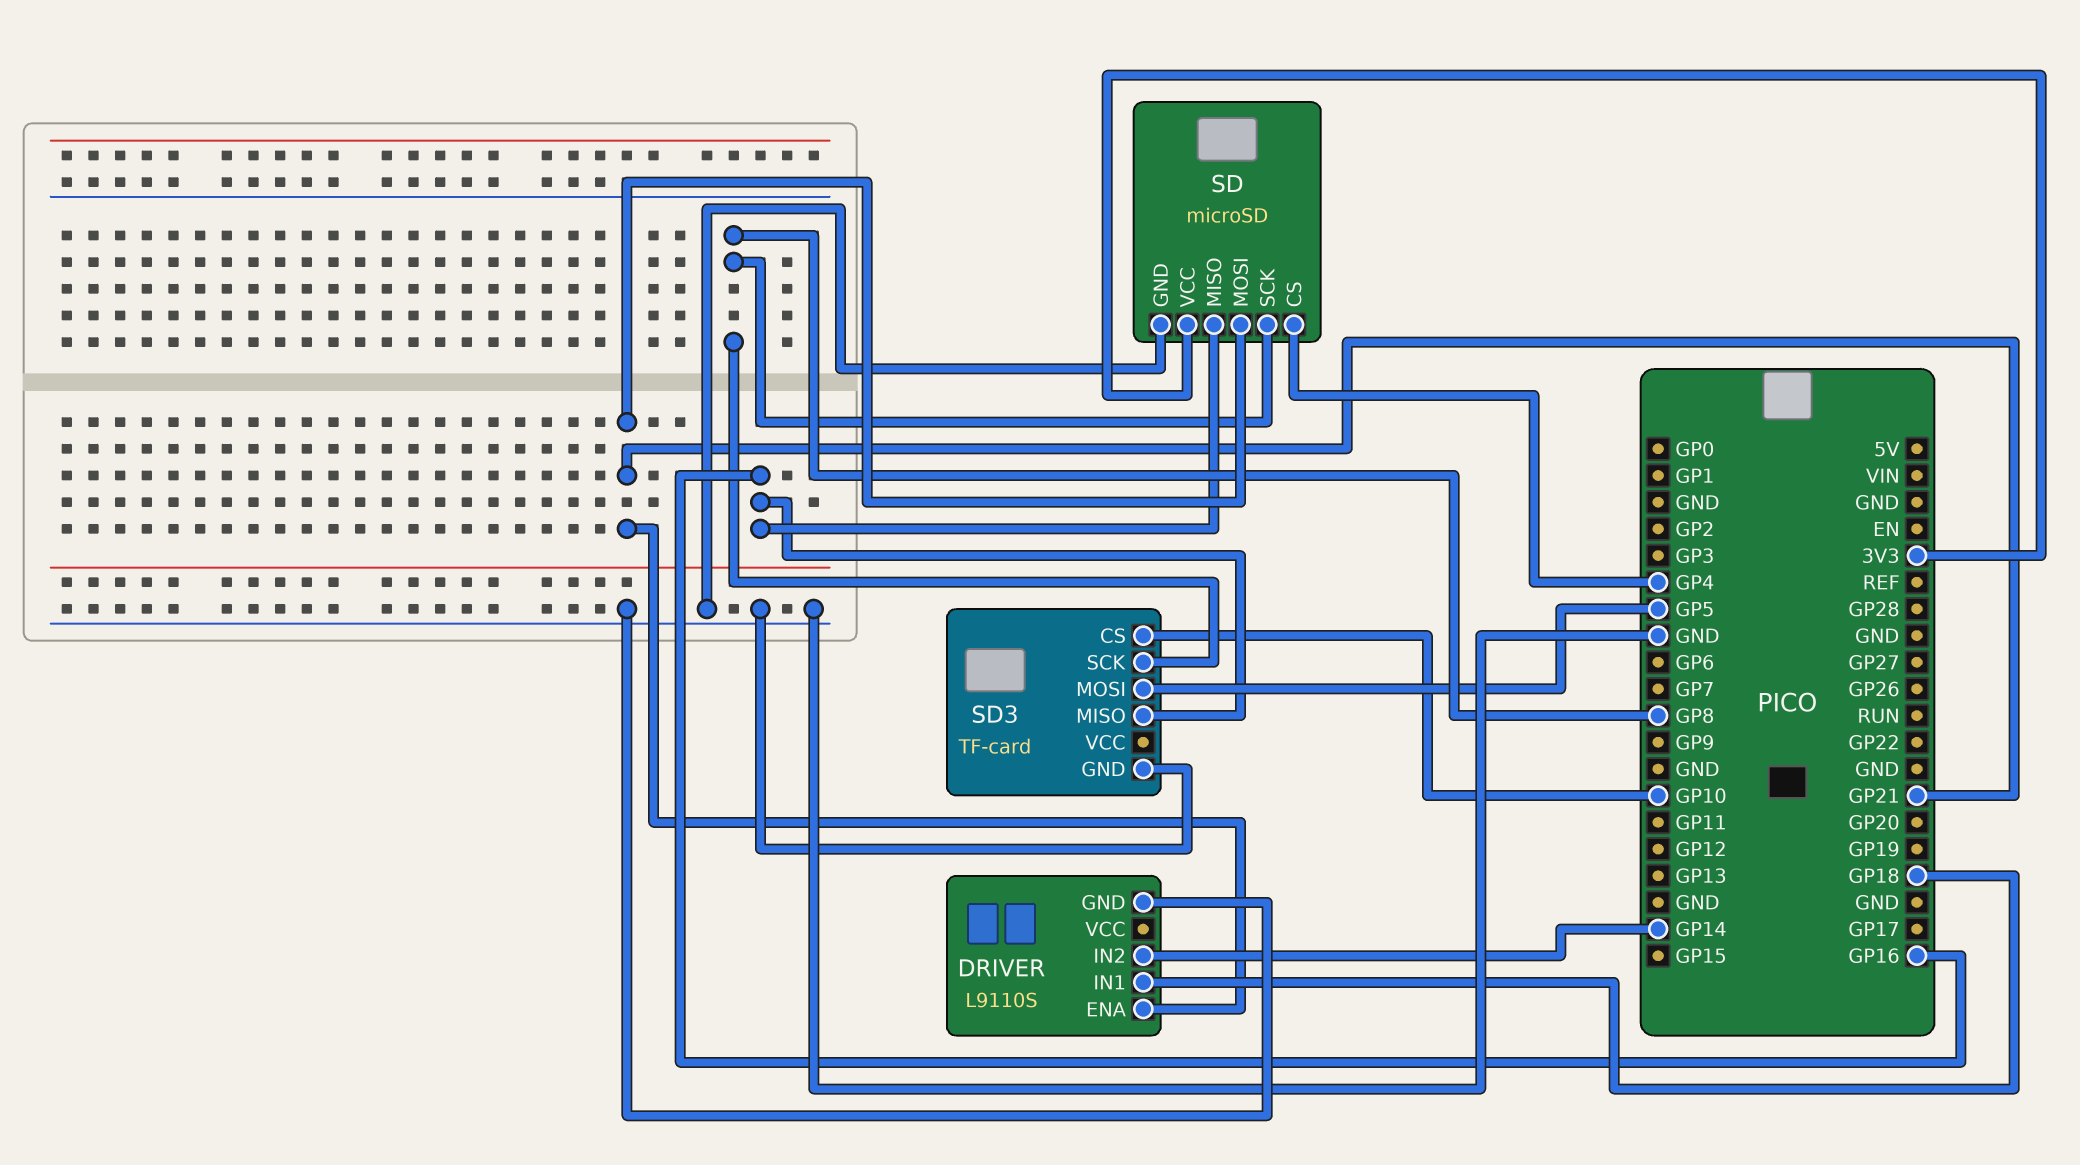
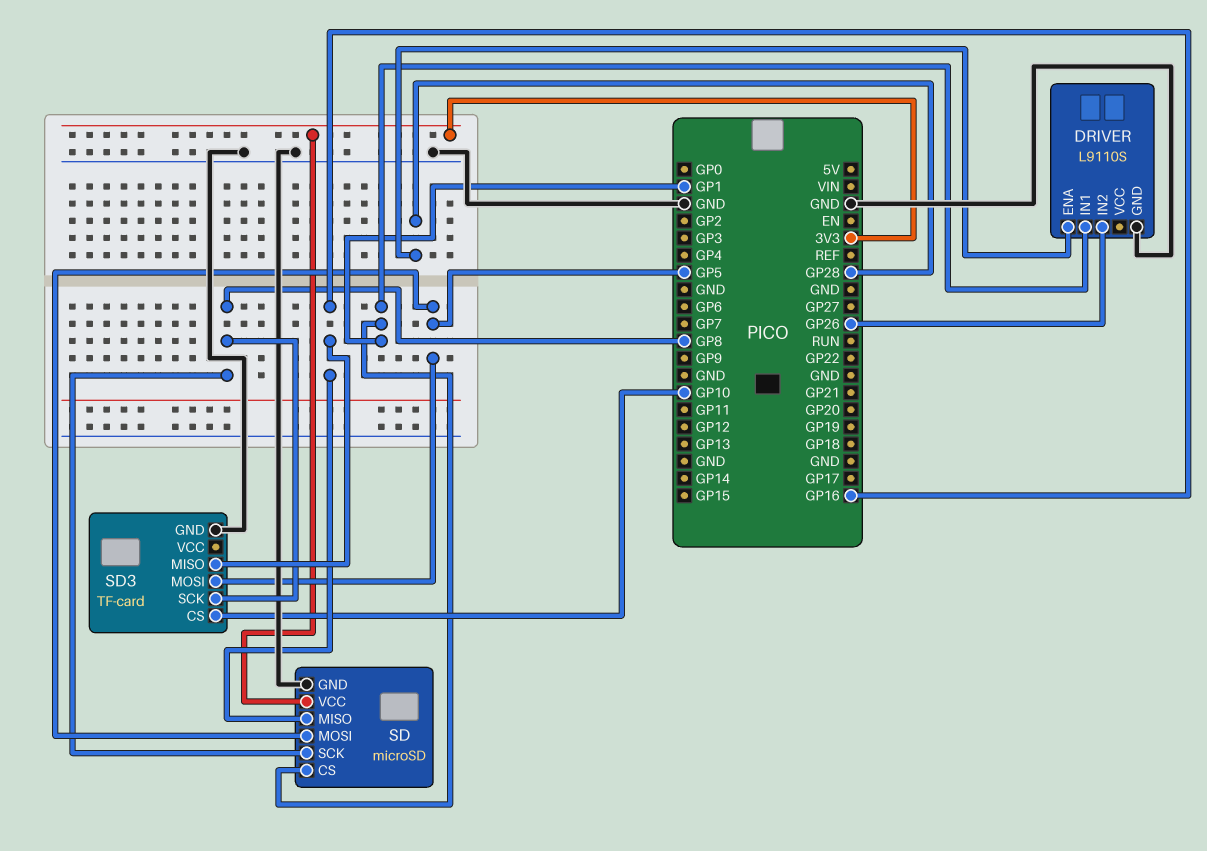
DRIVER pin ENA: GP21 -> GP28
DRIVER pin IN1: GP18 -> GP1
DRIVER pin IN2: GP14 -> GP26
SD pin CS: GP4 -> GP1
SD pin MOSI: GP21 -> GP5

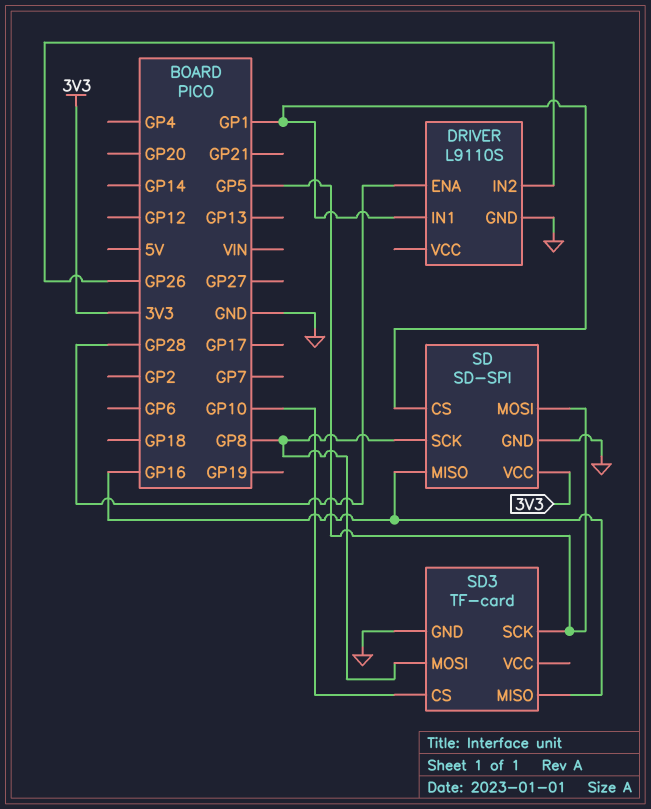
SD: microSD -> SD-SPI
SD3 pin MOSI: GP5 -> GP8
SD3 pin SCK: GP8 -> GP5

